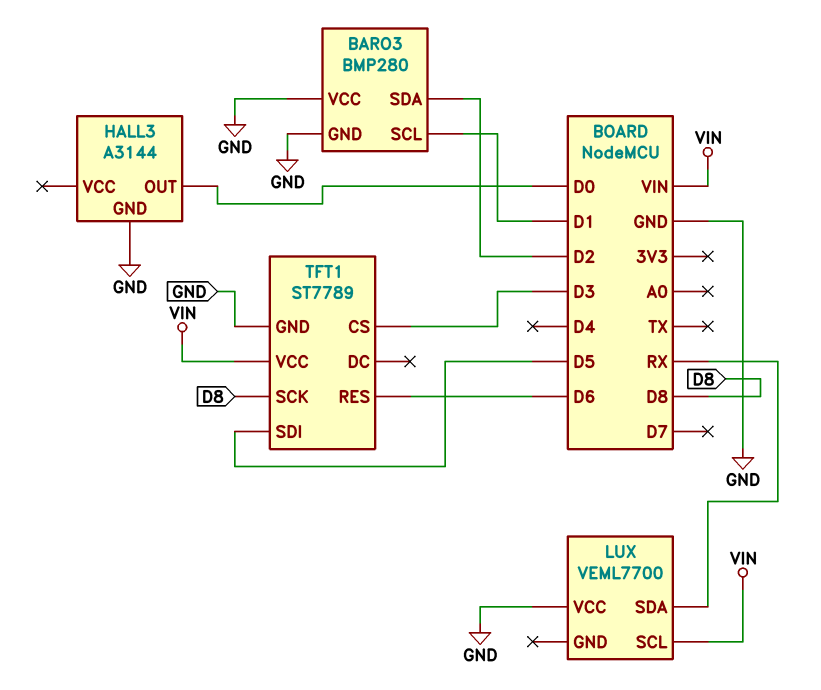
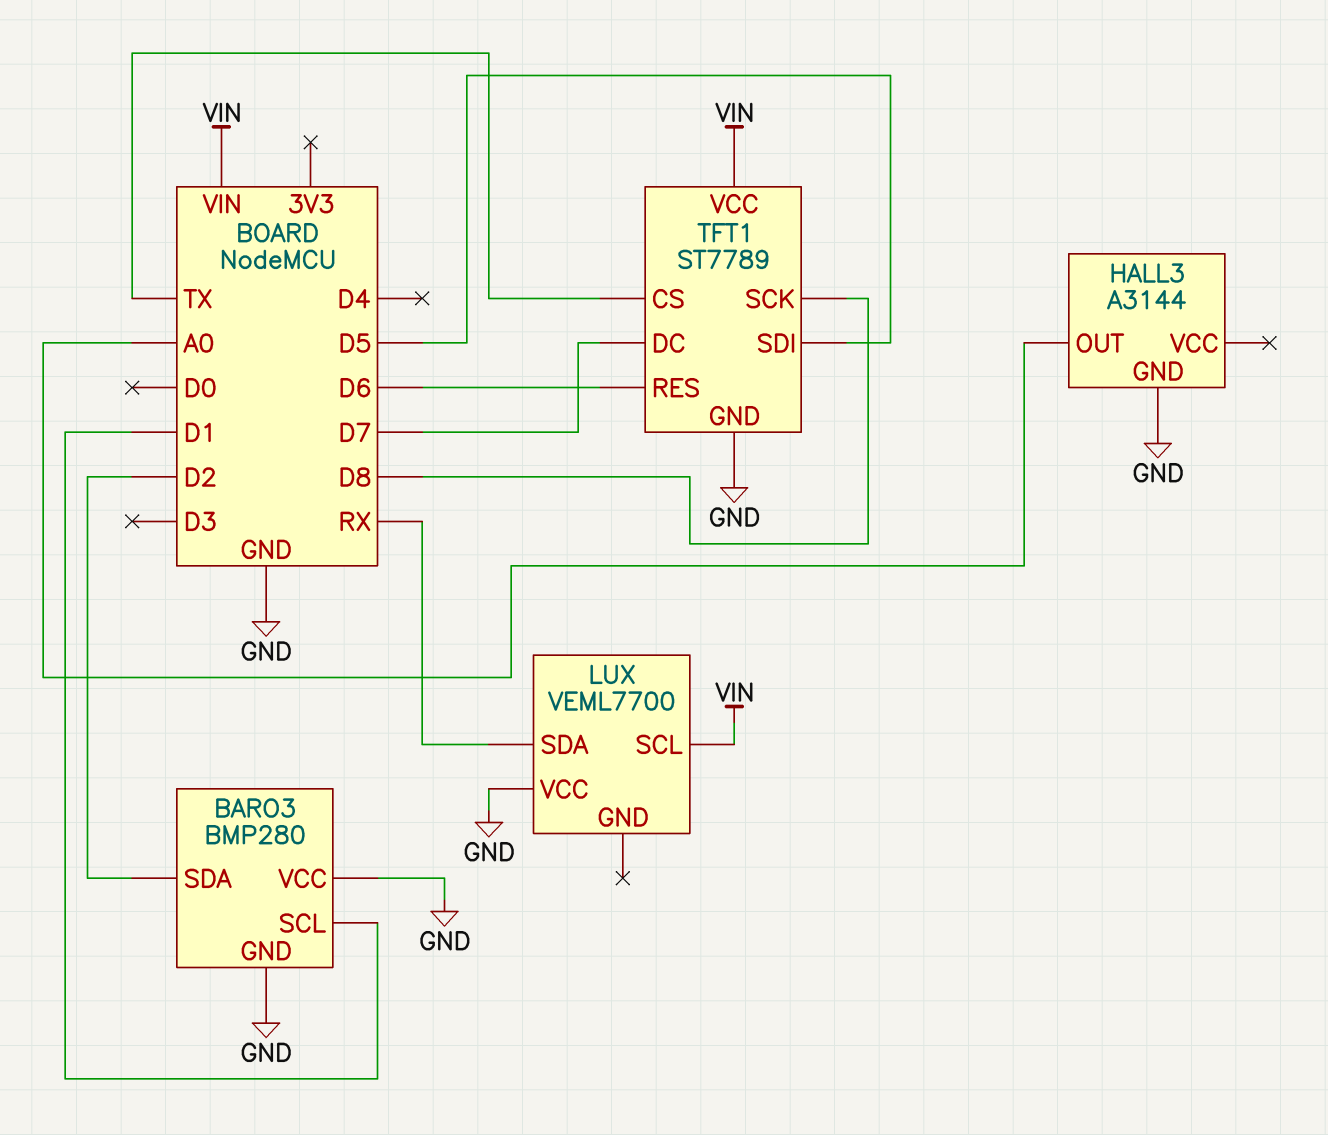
HALL3 pin OUT: D0 -> A0
TFT1 pin CS: D3 -> TX
TFT1 pin DC: none -> D7

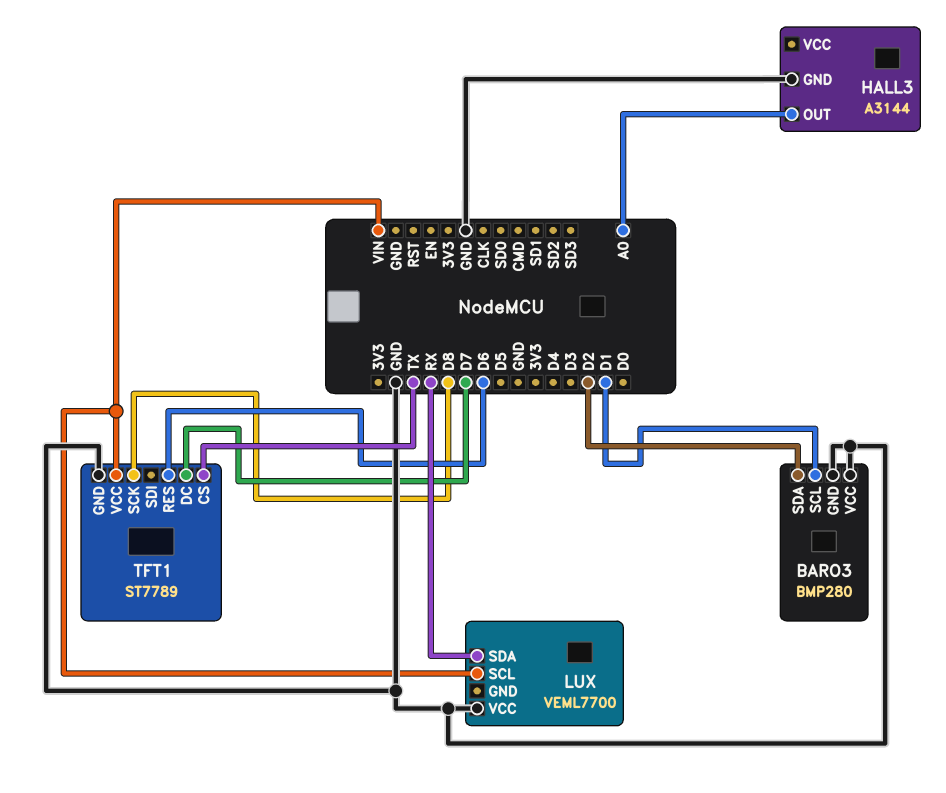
TFT1 pin SDI: D5 -> none

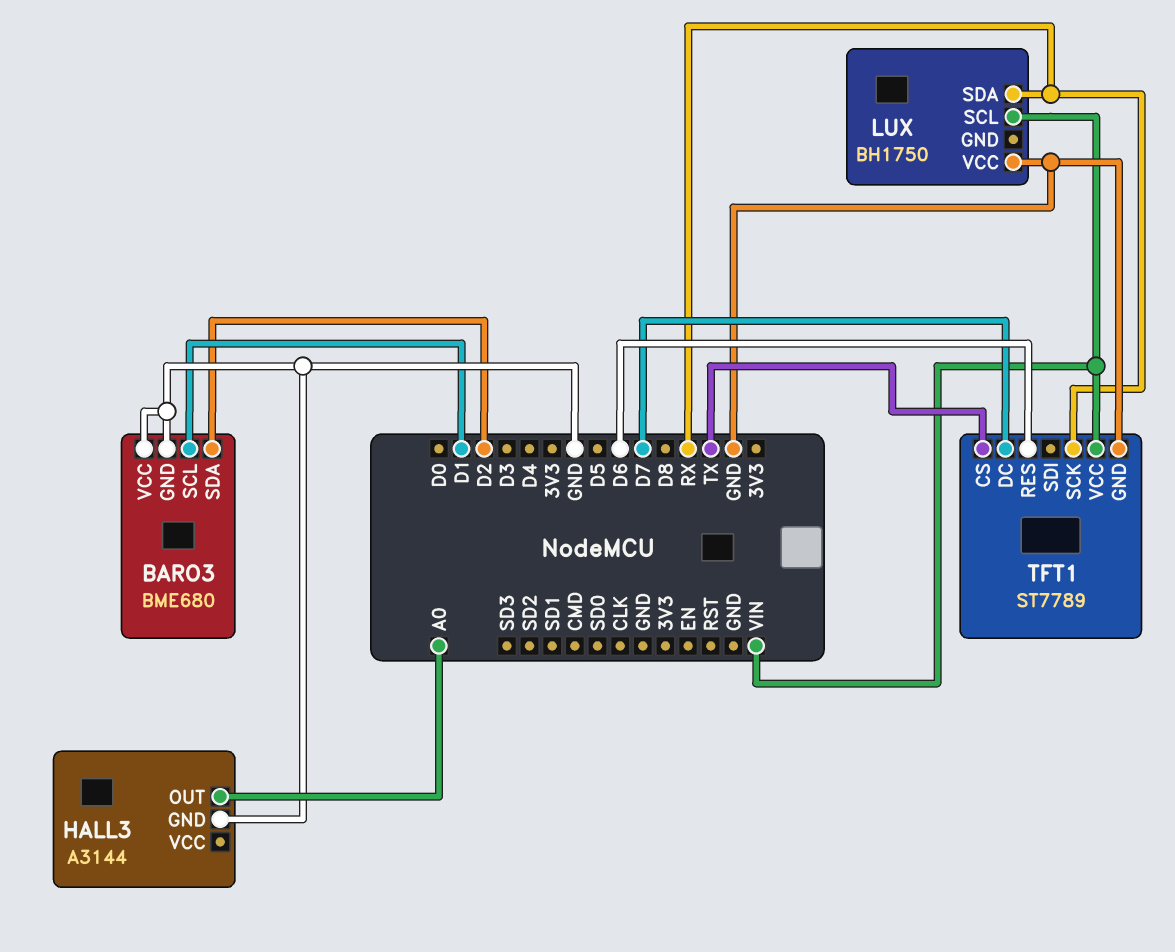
BARO3: BMP280 -> BME680
LUX: VEML7700 -> BH1750
TFT1 pin SCK: D8 -> RX

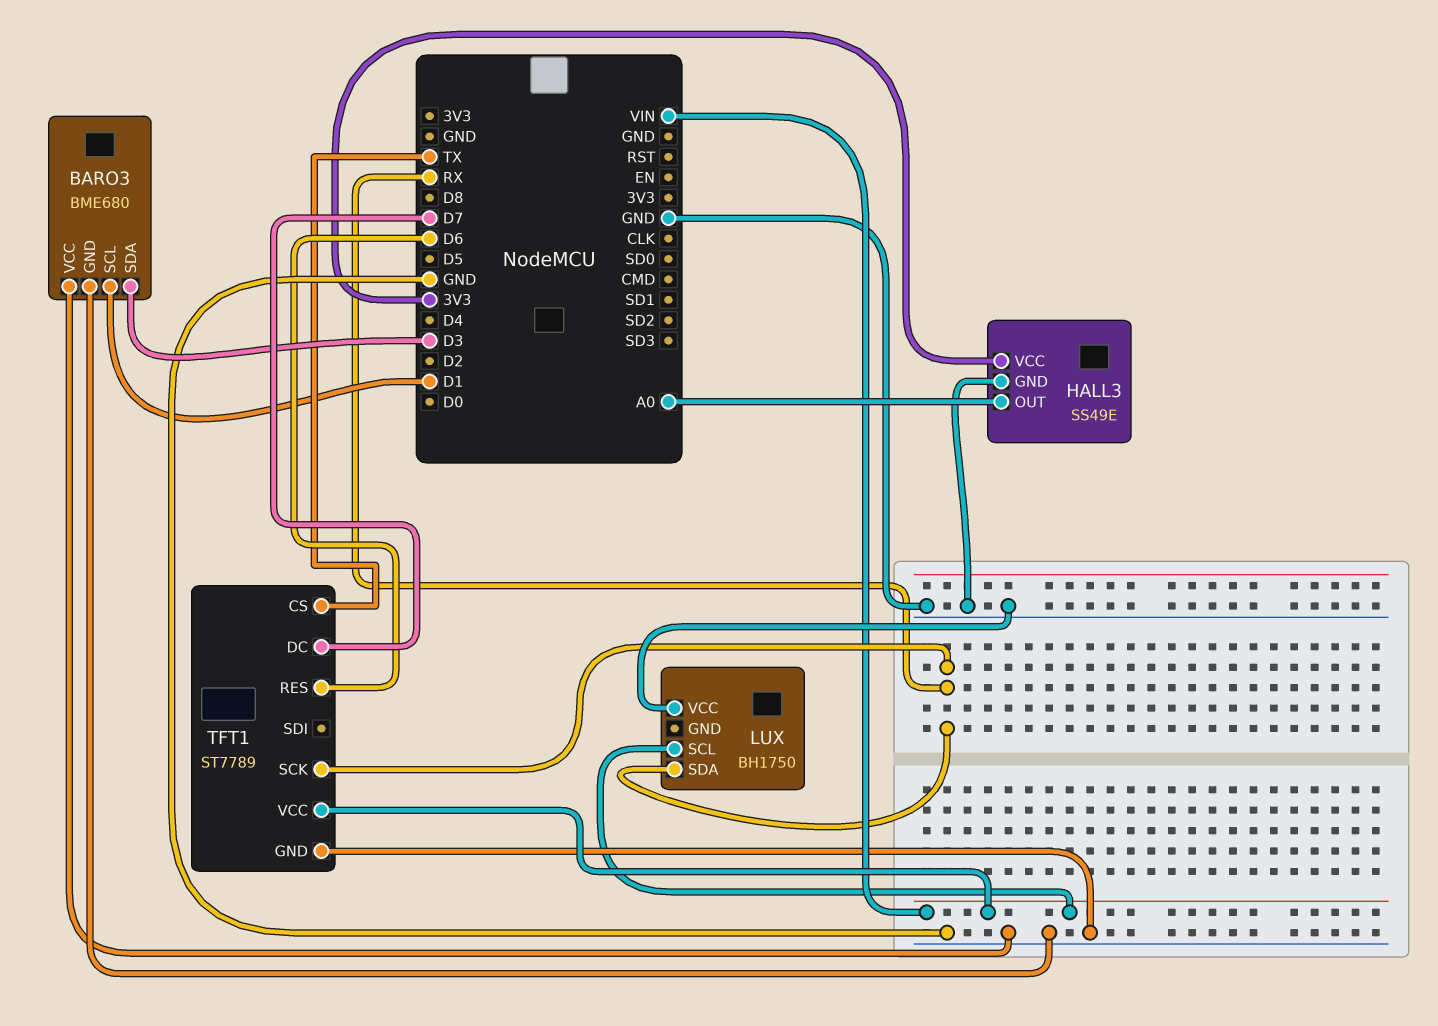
BARO3 pin SDA: D2 -> D3
HALL3: A3144 -> SS49E
HALL3 pin VCC: none -> 3V3

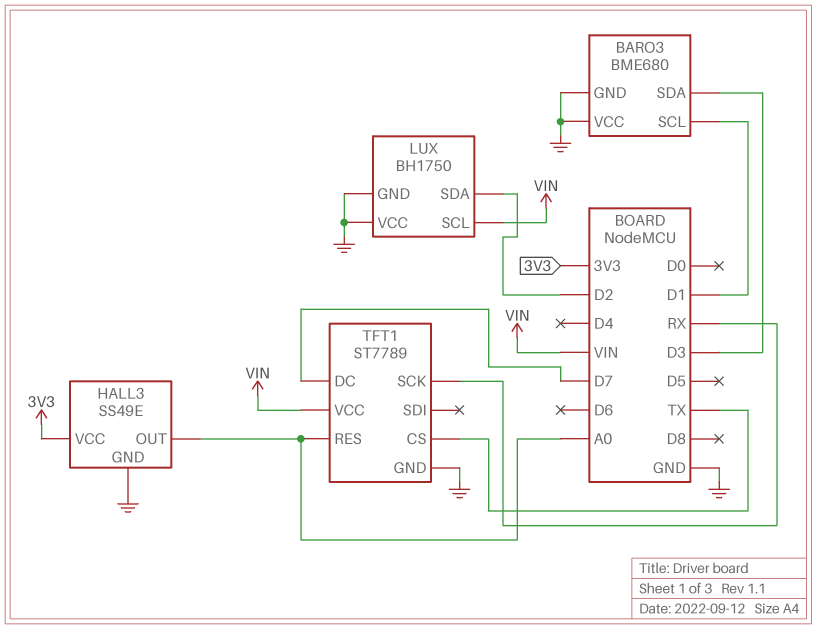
LUX pin GND: none -> GND
LUX pin SDA: RX -> D2
TFT1 pin RES: D6 -> A0

